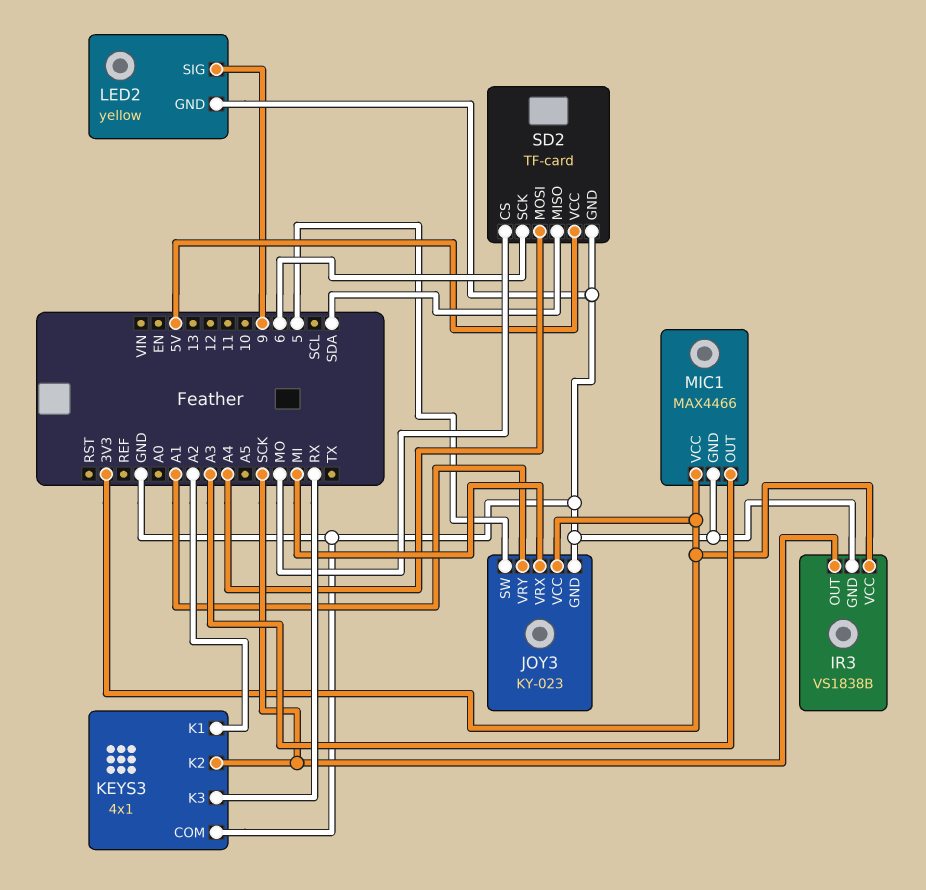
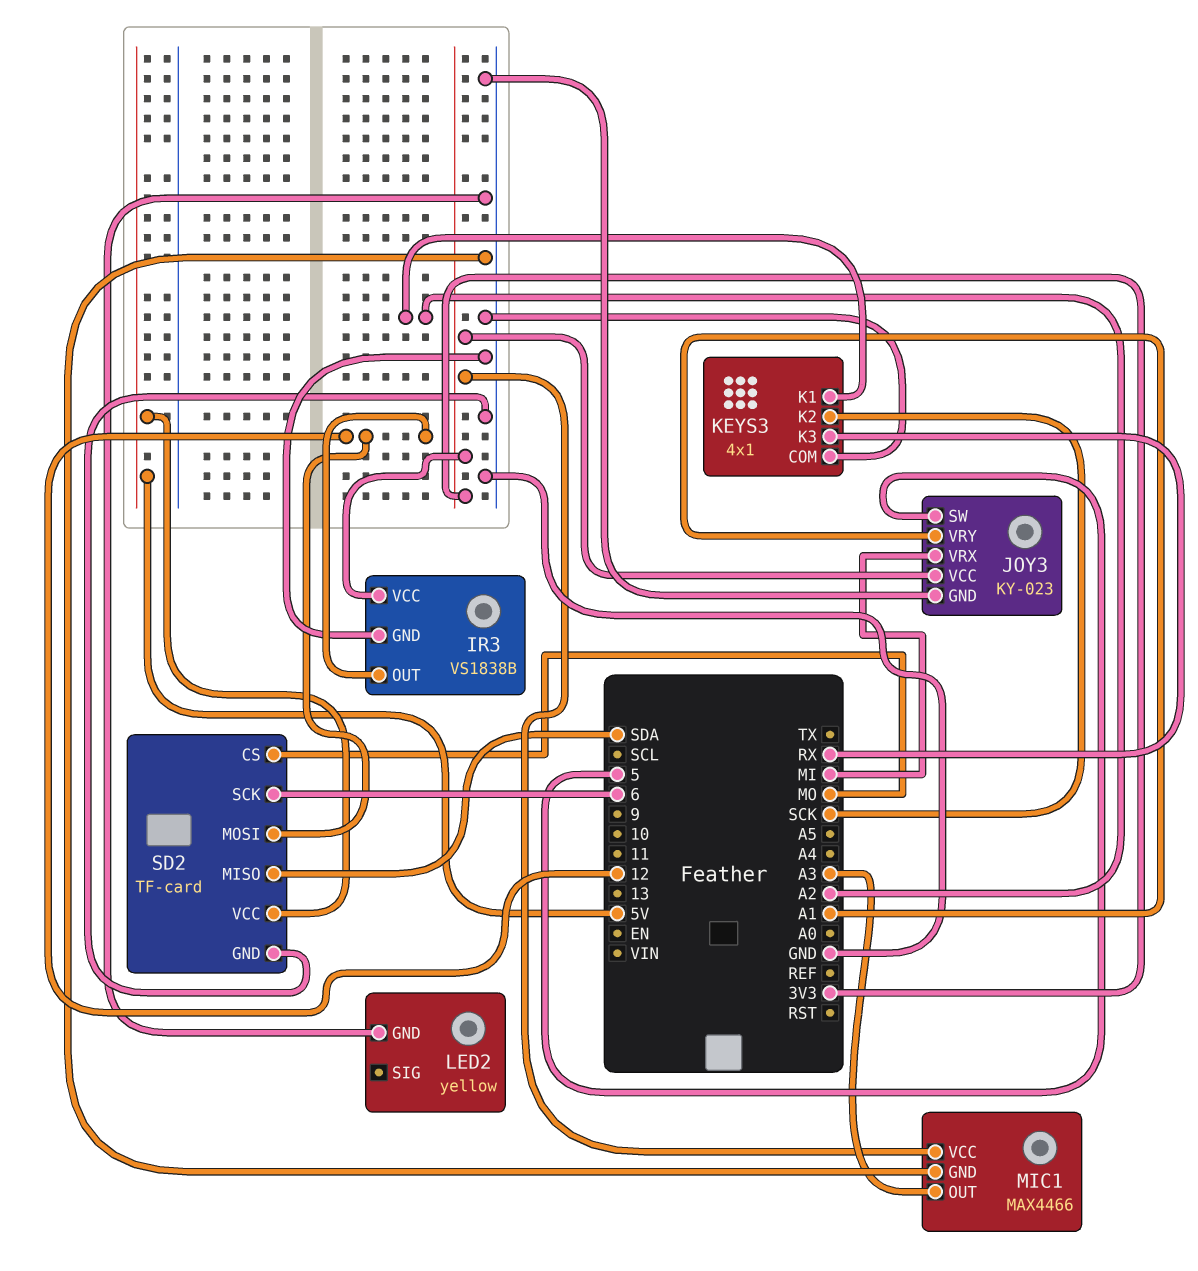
IR3 pin OUT: SCK -> 12
LED2 pin SIG: 9 -> none
SD2 pin MOSI: A4 -> 12

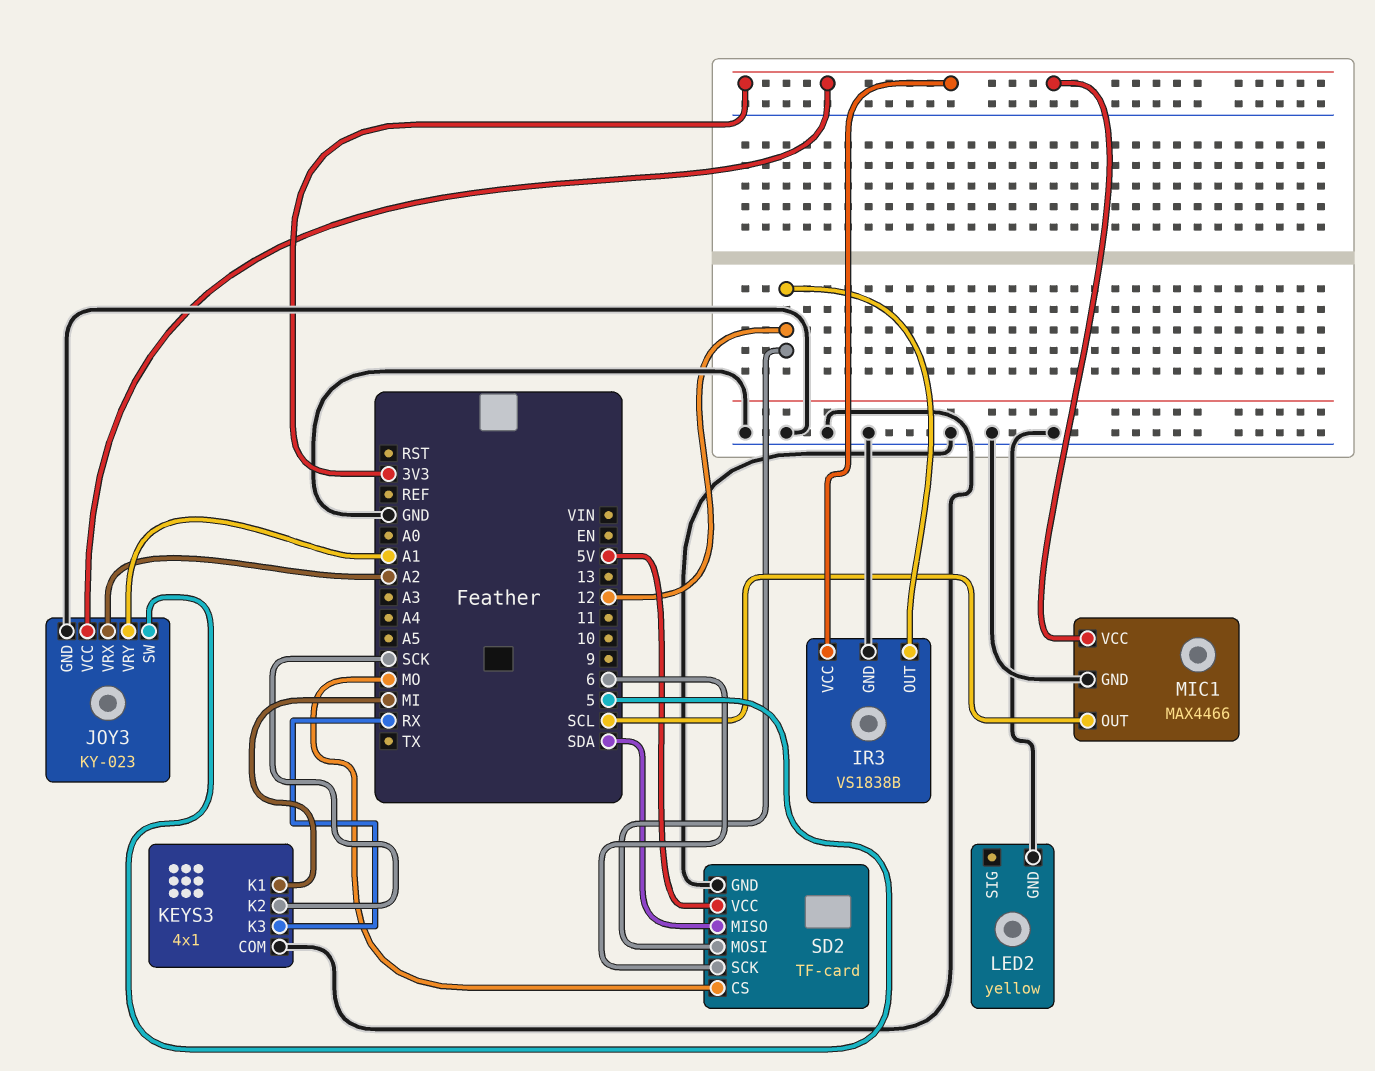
JOY3 pin VRX: MI -> A2
KEYS3 pin K1: A2 -> MI
MIC1 pin OUT: A3 -> SCL

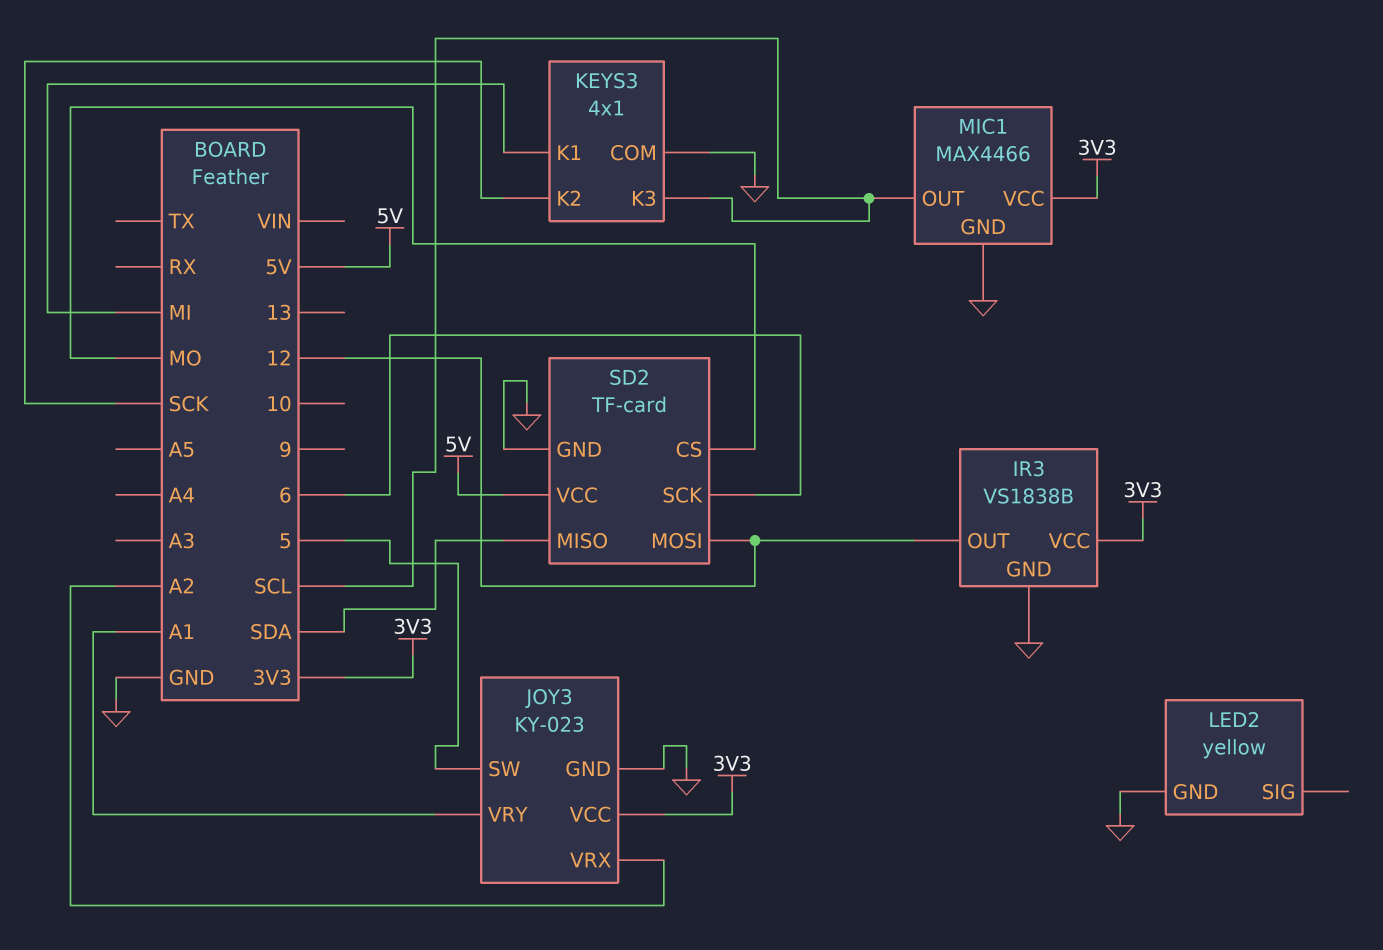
KEYS3 pin K3: RX -> SCL

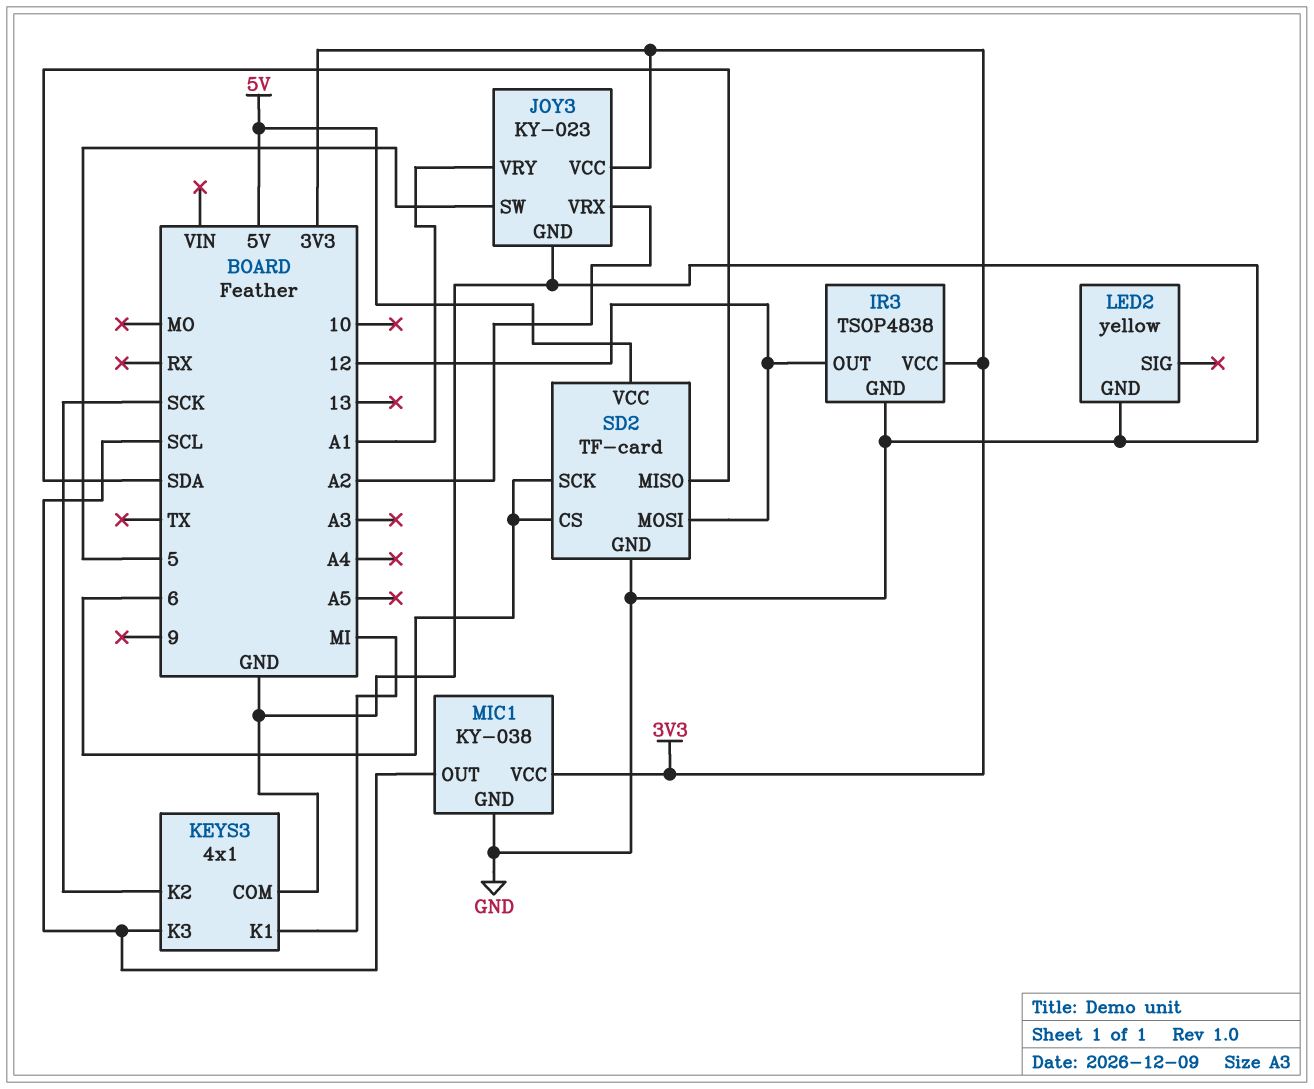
IR3: VS1838B -> TSOP4838
MIC1: MAX4466 -> KY-038
SD2 pin CS: MO -> 6

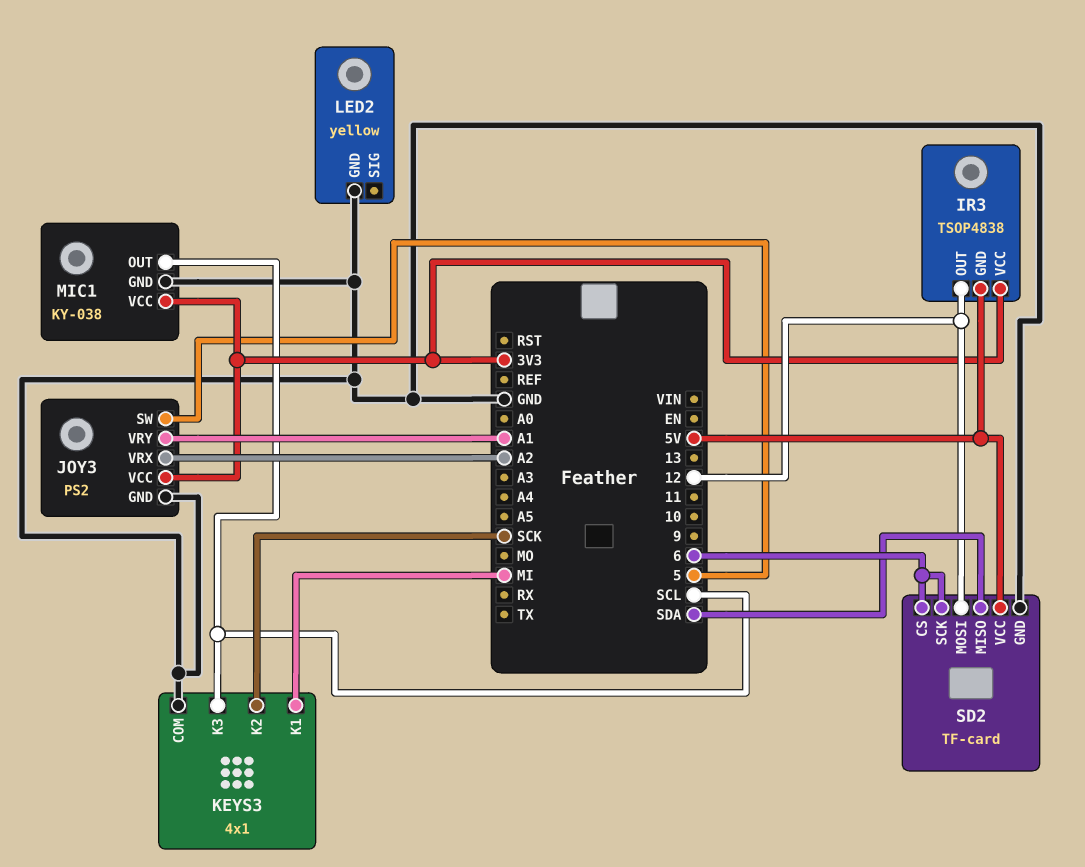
IR3 pin GND: GND -> 5V
JOY3: KY-023 -> PS2

